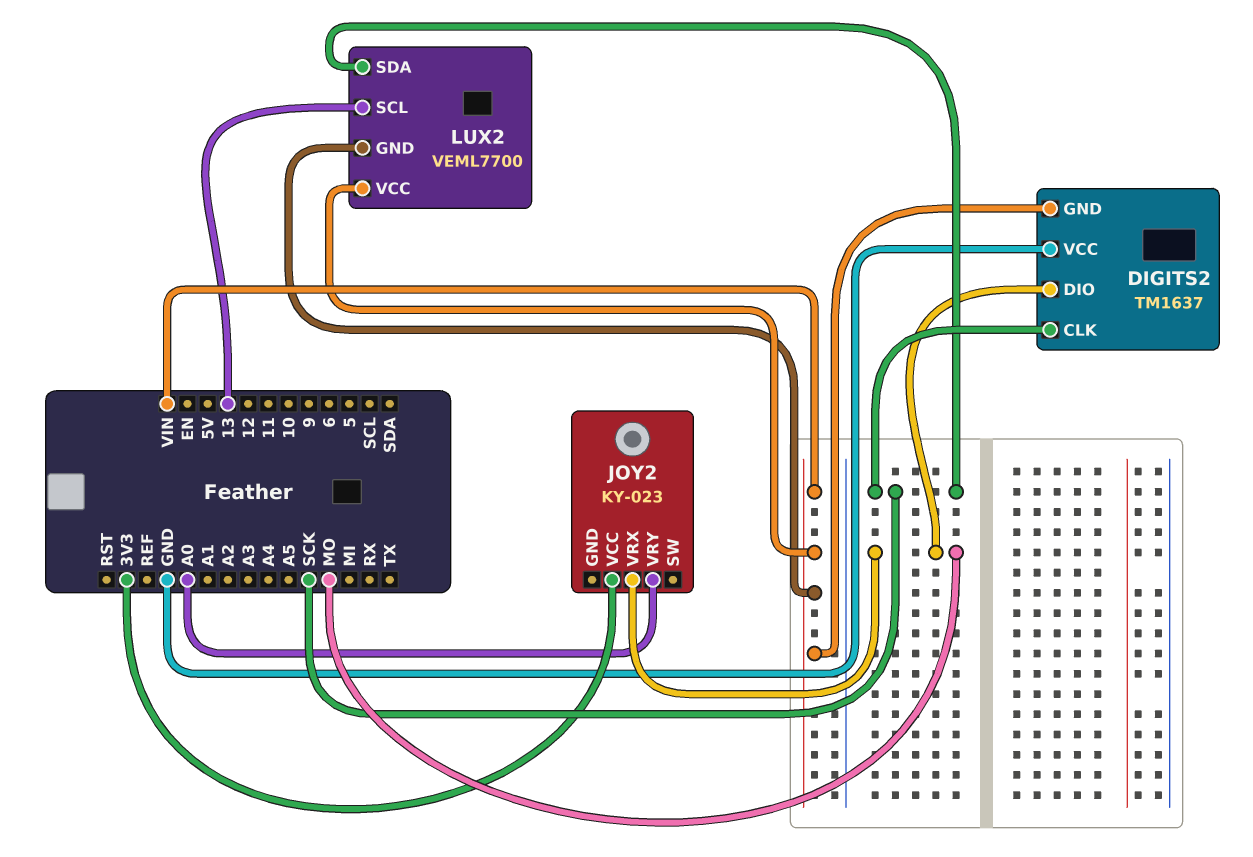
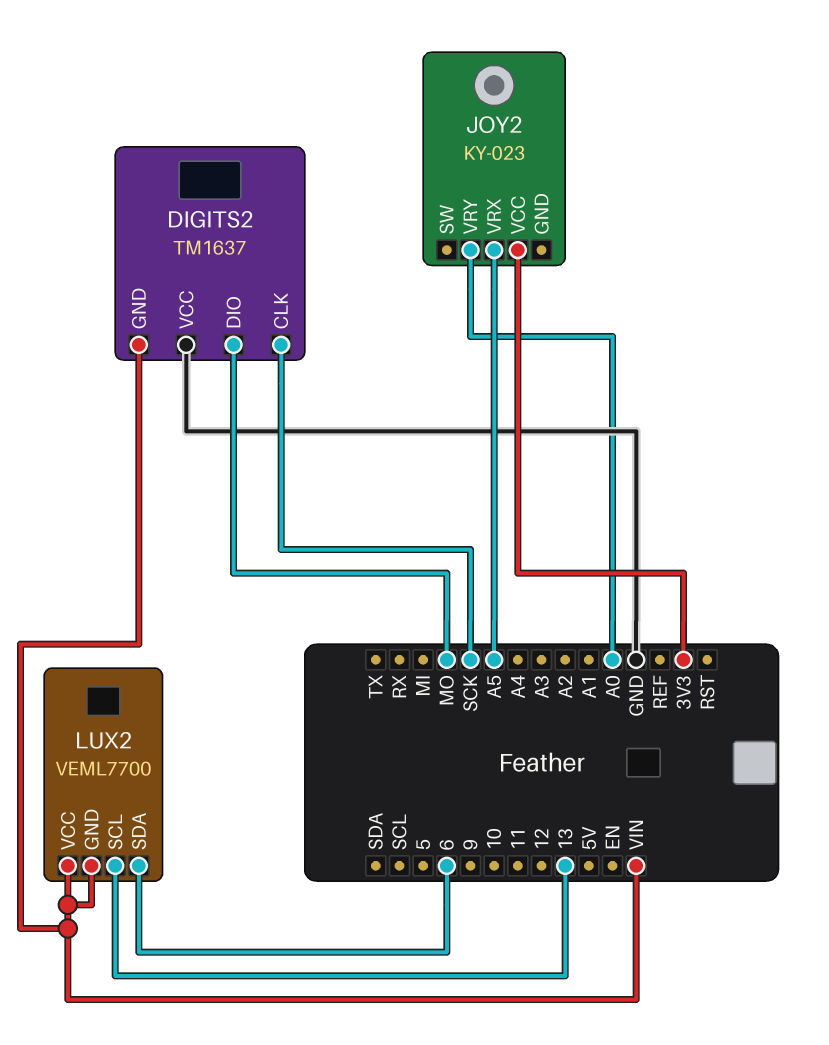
JOY2 pin VRX: MO -> A5
LUX2 pin SDA: SCK -> 6

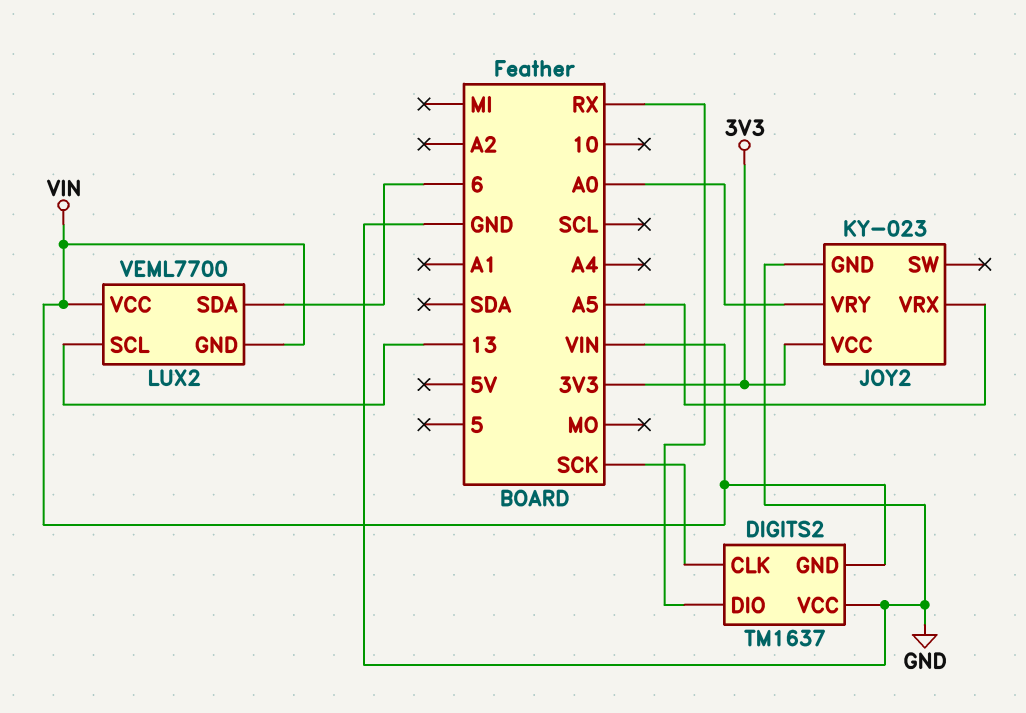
DIGITS2 pin DIO: MO -> RX
JOY2 pin GND: none -> GND

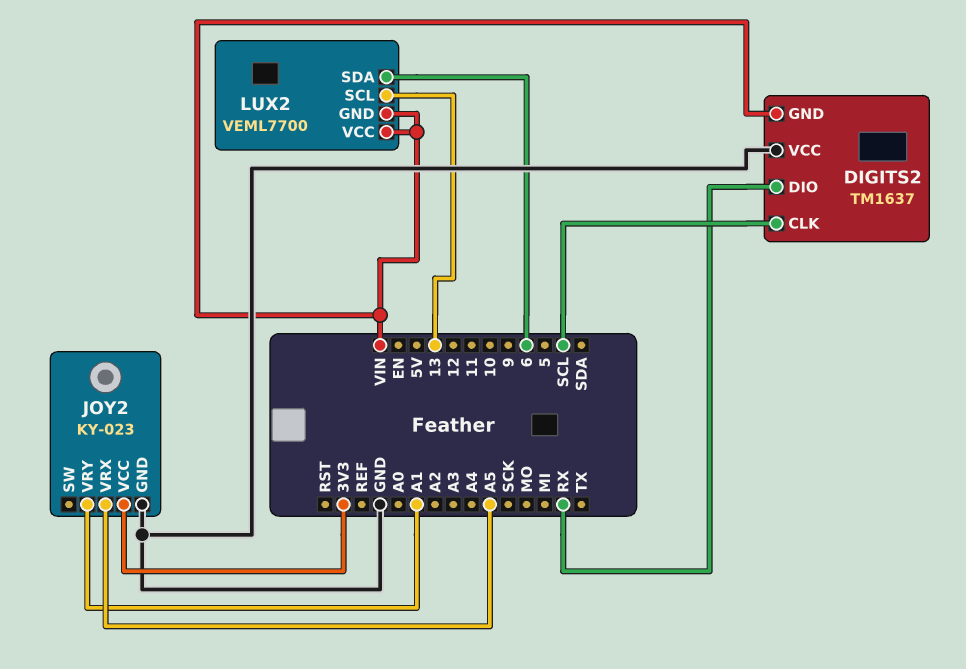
DIGITS2 pin CLK: SCK -> SCL
JOY2 pin VRY: A0 -> A1

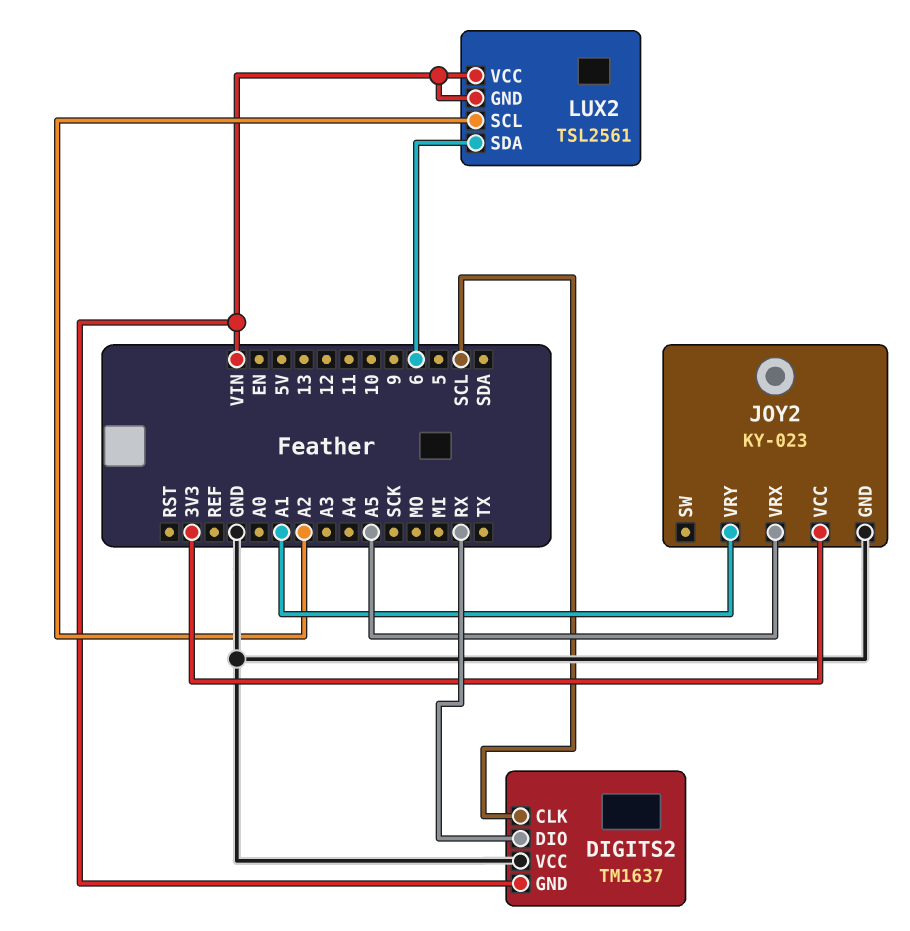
LUX2: VEML7700 -> TSL2561
LUX2 pin SCL: 13 -> A2

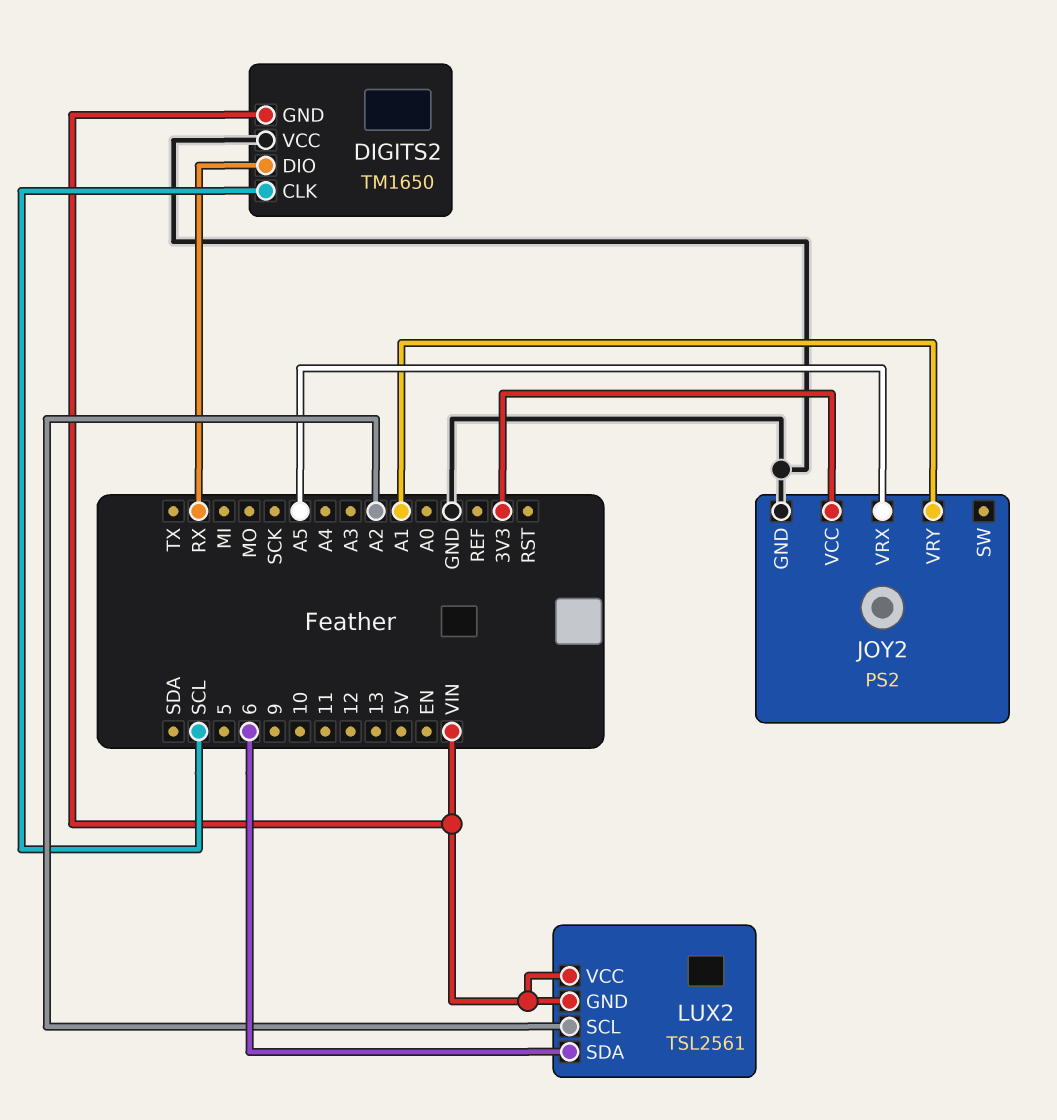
DIGITS2: TM1637 -> TM1650
JOY2: KY-023 -> PS2

